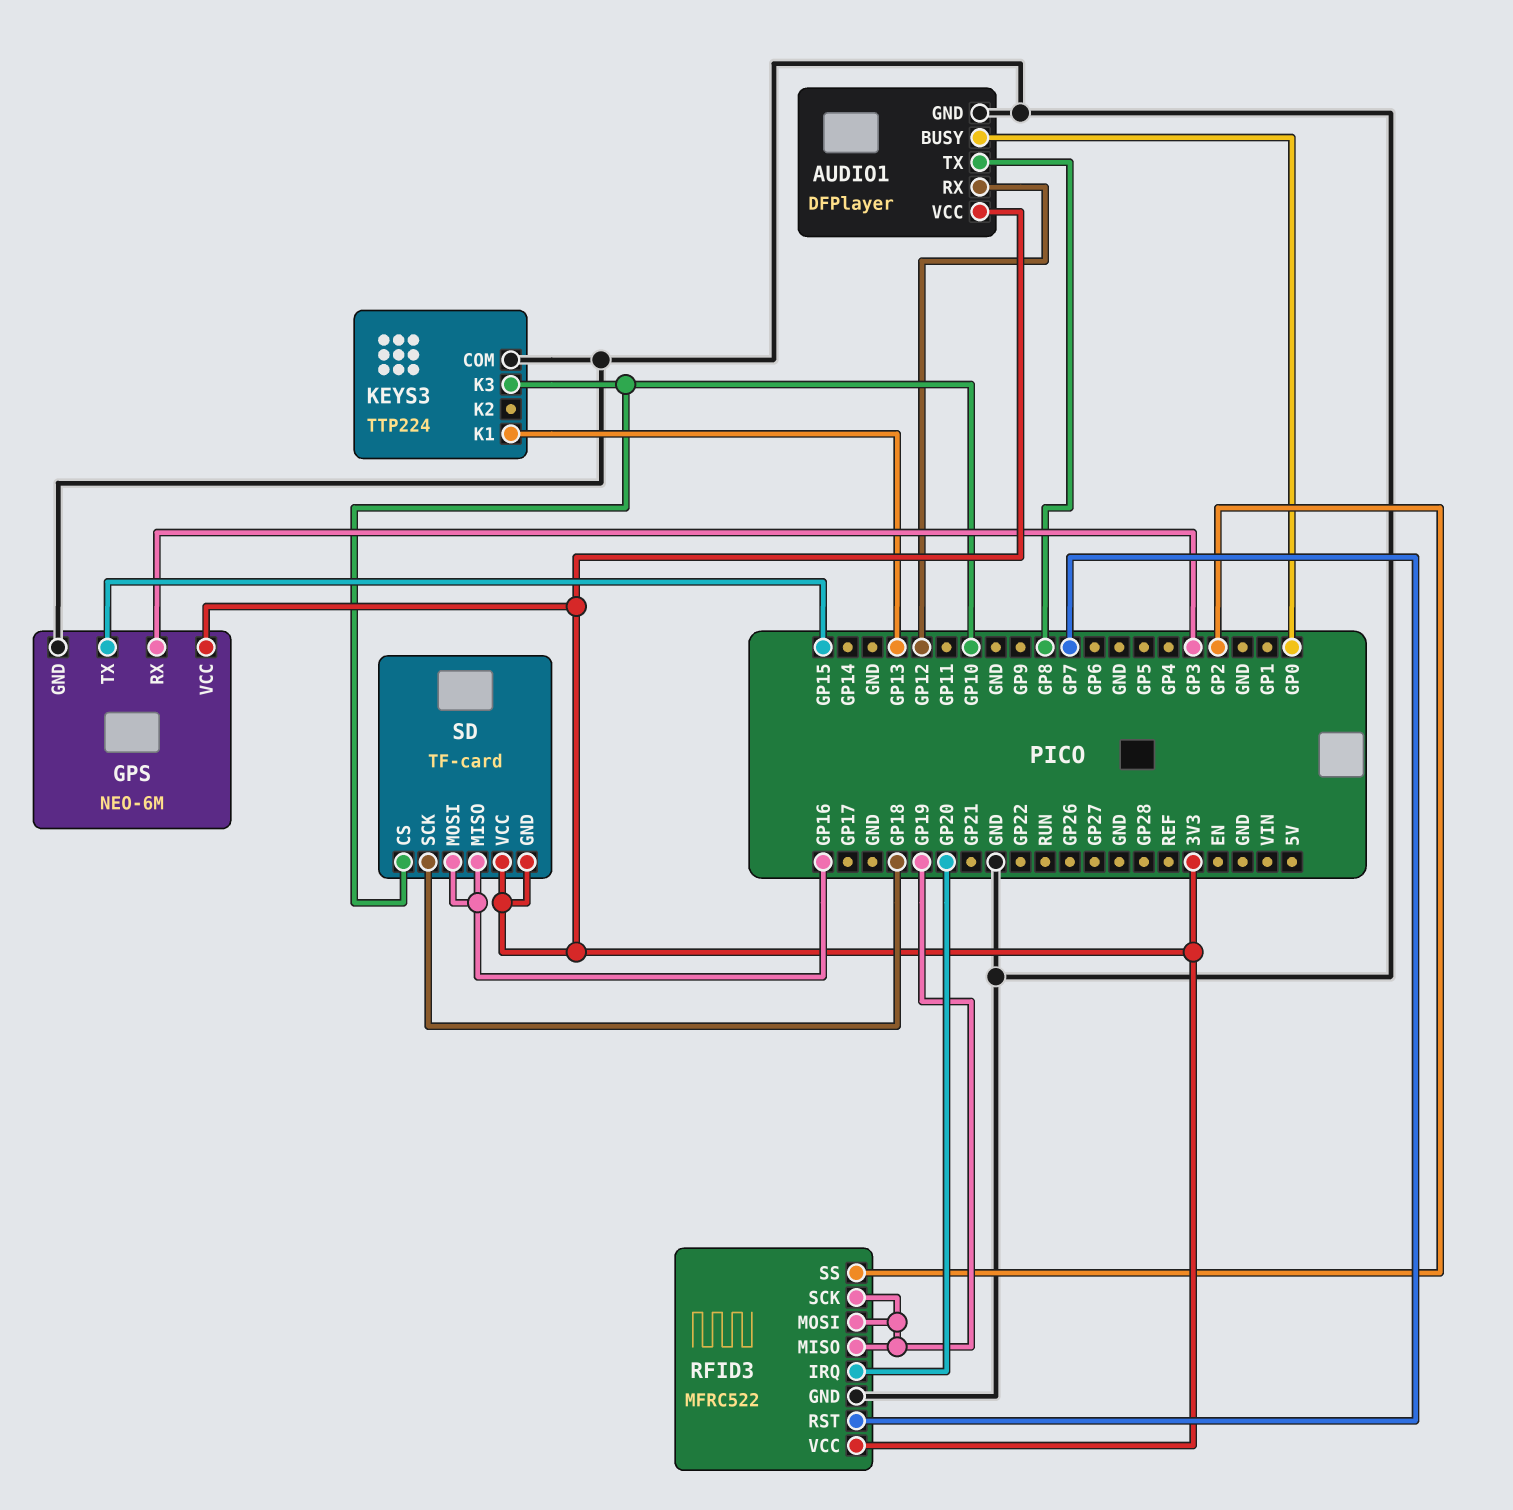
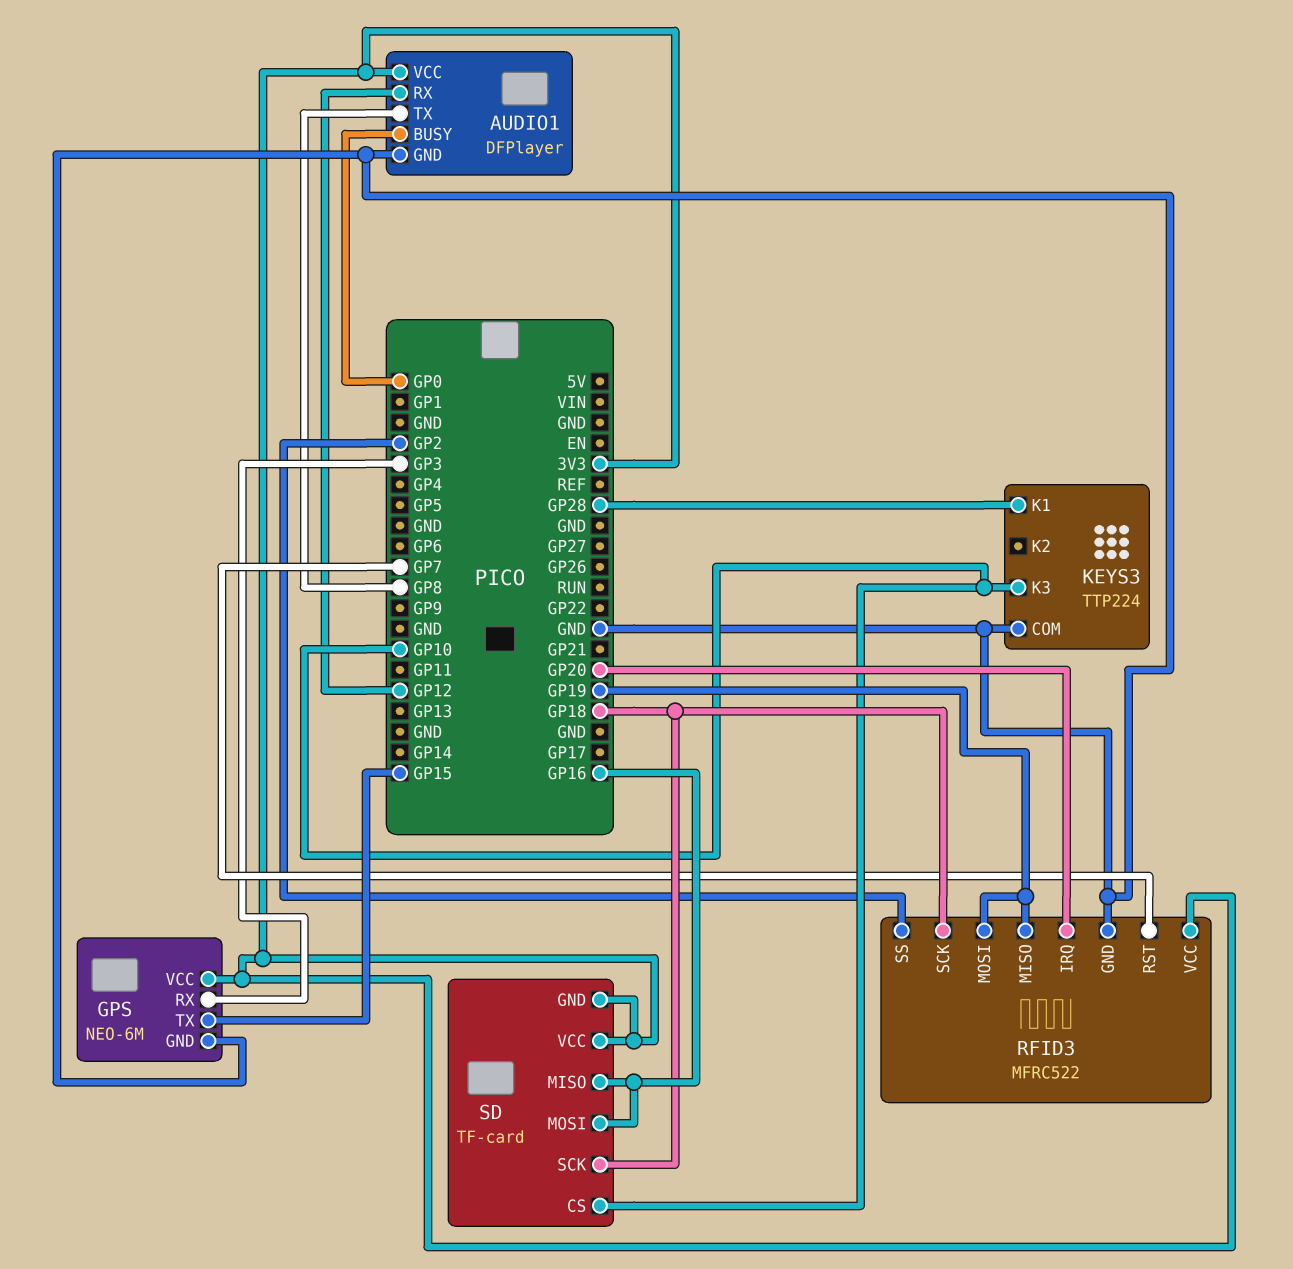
KEYS3 pin K1: GP13 -> GP28
RFID3 pin SCK: GP19 -> GP18

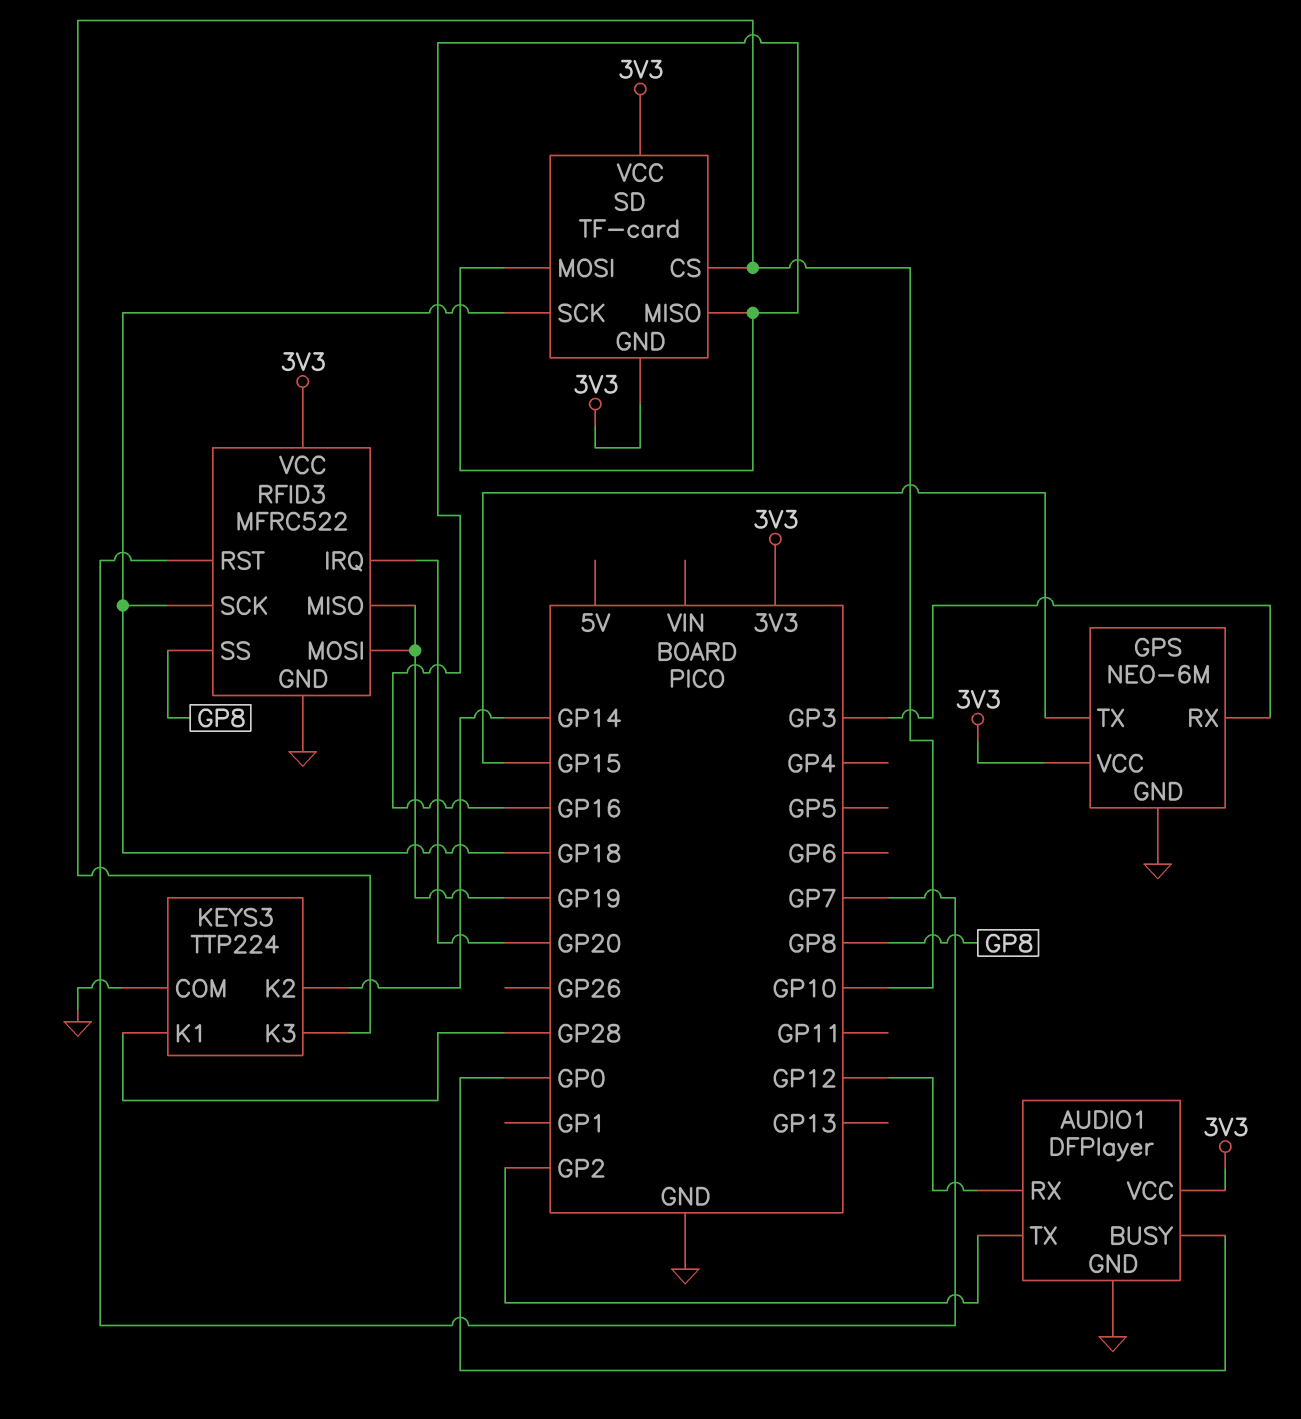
AUDIO1 pin TX: GP8 -> GP2
KEYS3 pin K2: none -> GP14
RFID3 pin SS: GP2 -> GP8

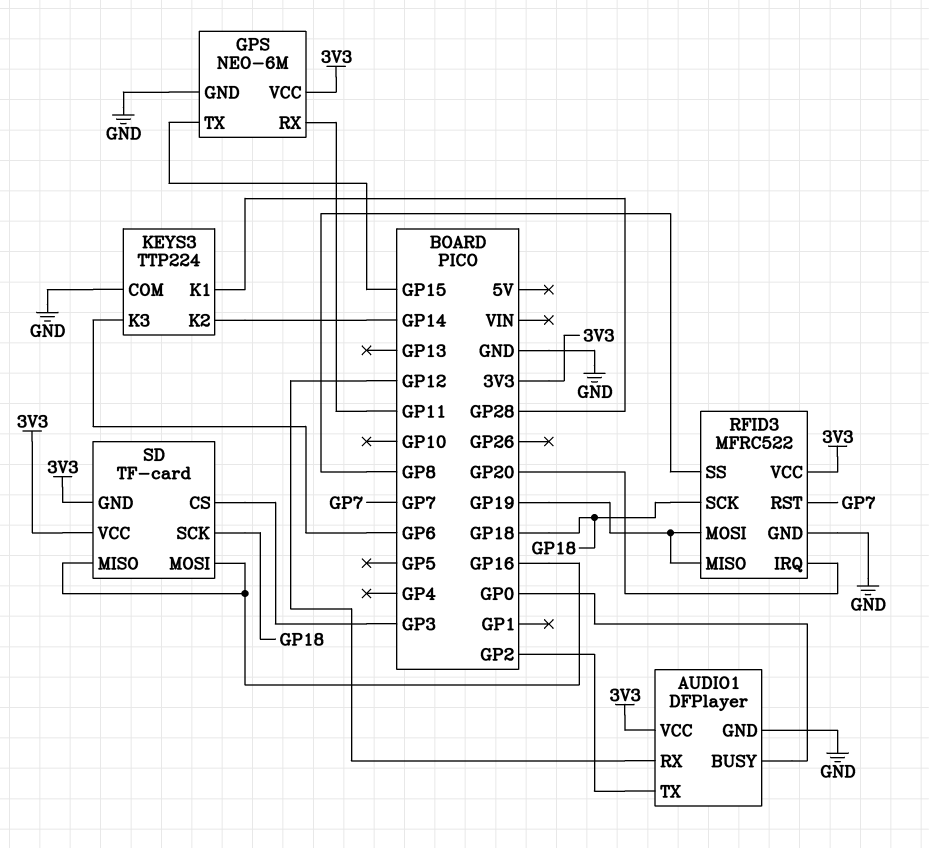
GPS pin RX: GP3 -> GP11
KEYS3 pin K3: GP10 -> GP6
SD pin CS: GP10 -> GP3

